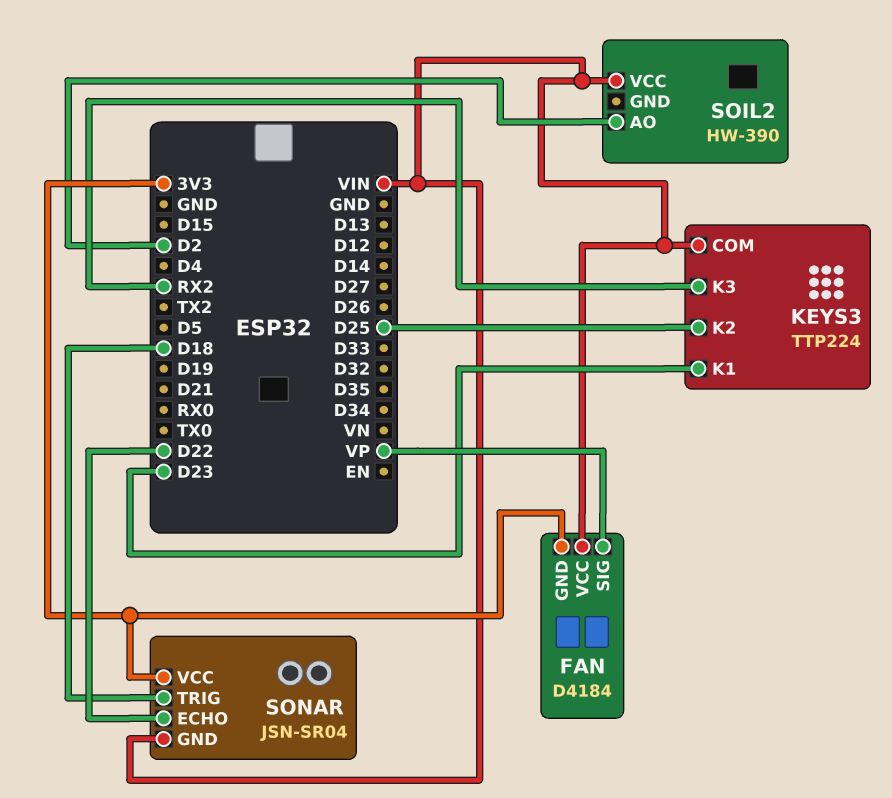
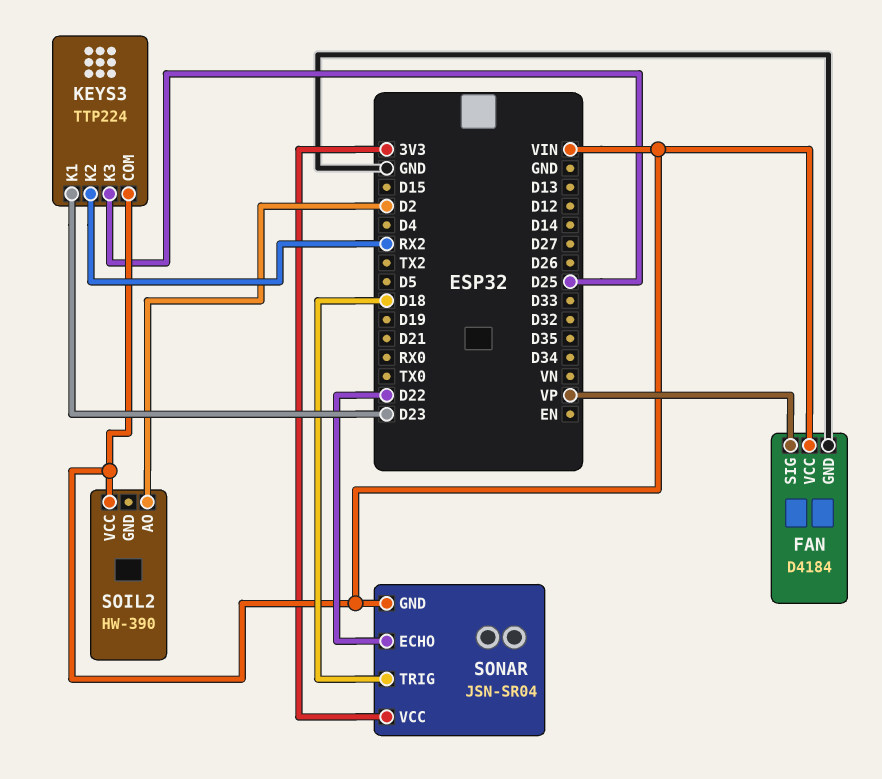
FAN pin GND: 3V3 -> GND
KEYS3 pin K2: D25 -> RX2
KEYS3 pin K3: RX2 -> D25

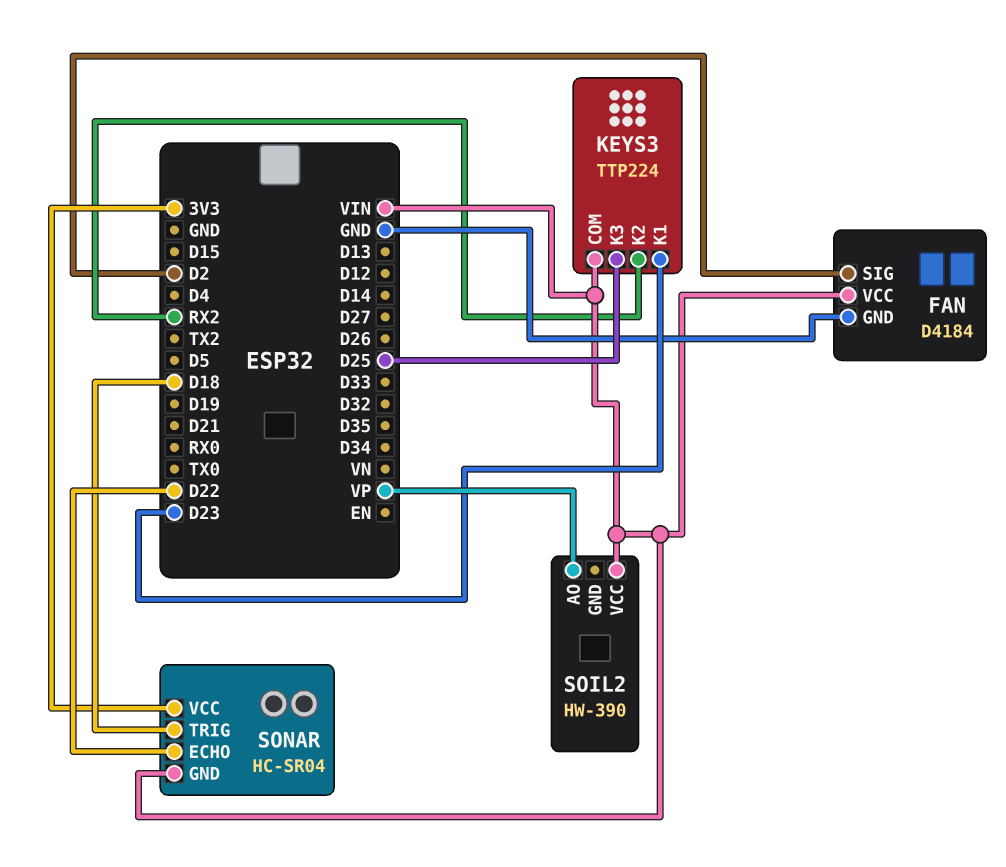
FAN pin SIG: VP -> D2
SOIL2 pin AO: D2 -> VP
SONAR: JSN-SR04 -> HC-SR04

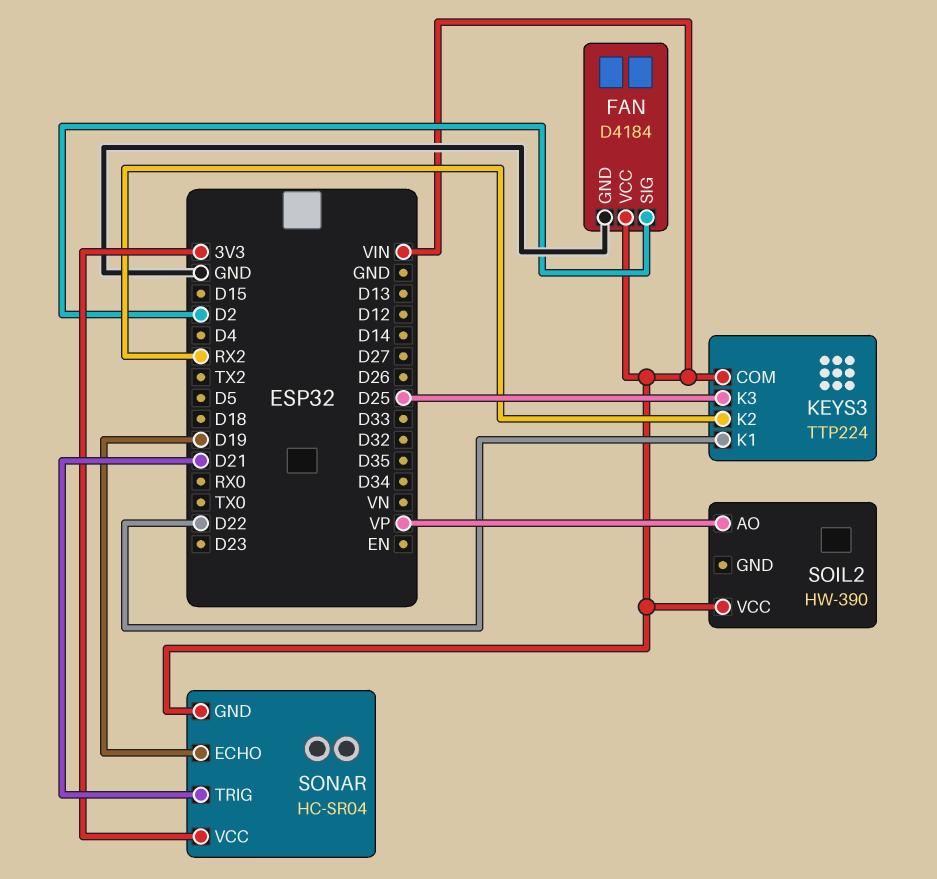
KEYS3 pin K1: D23 -> D22
SONAR pin ECHO: D22 -> D19
SONAR pin TRIG: D18 -> D21

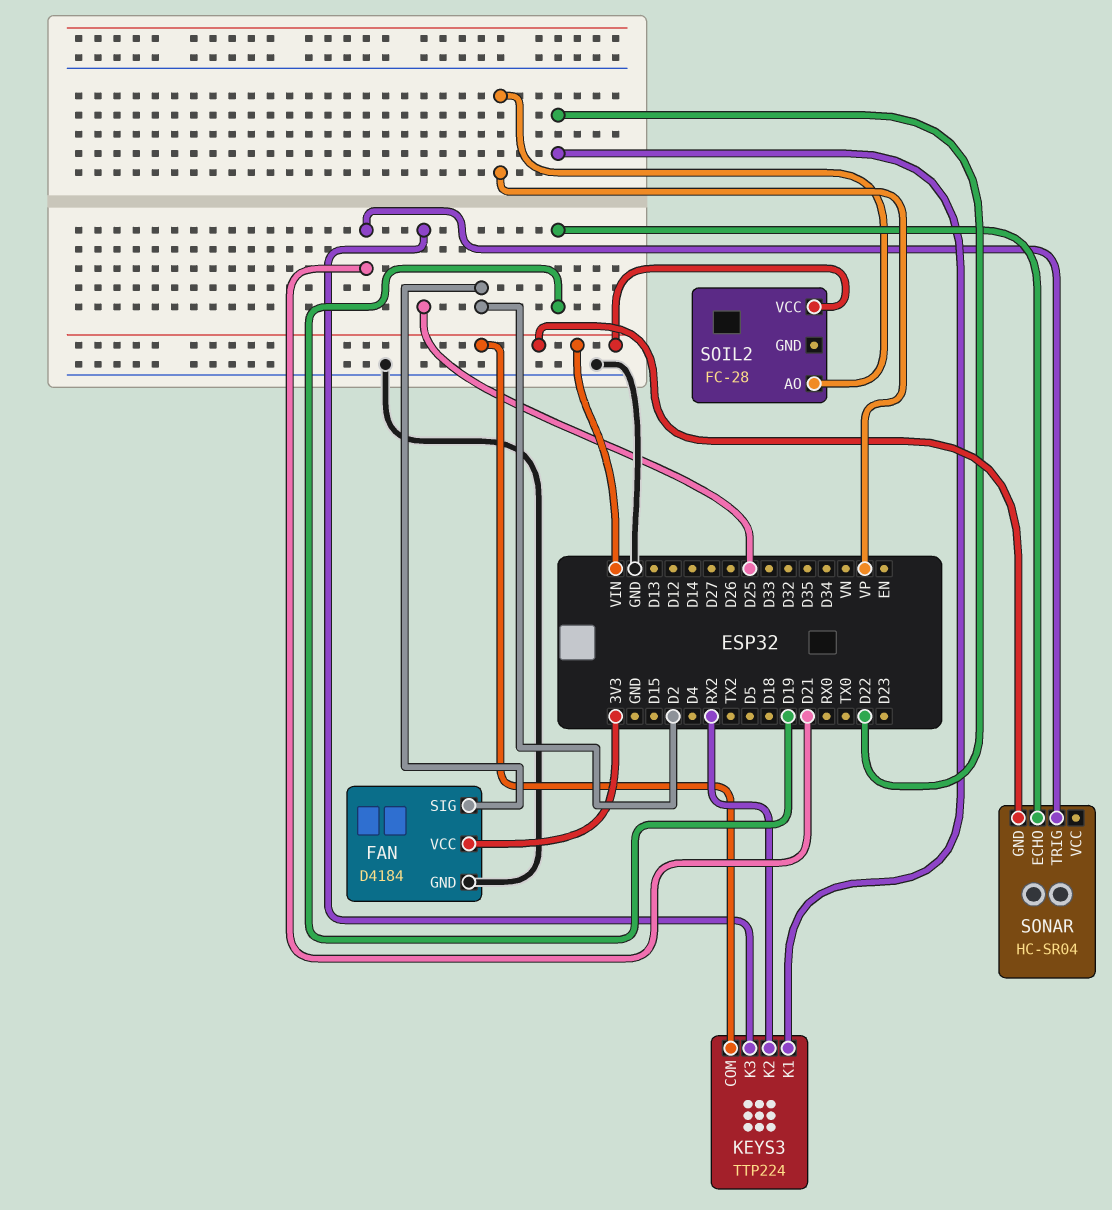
FAN pin VCC: VIN -> 3V3
SOIL2: HW-390 -> FC-28
SONAR pin VCC: 3V3 -> none

